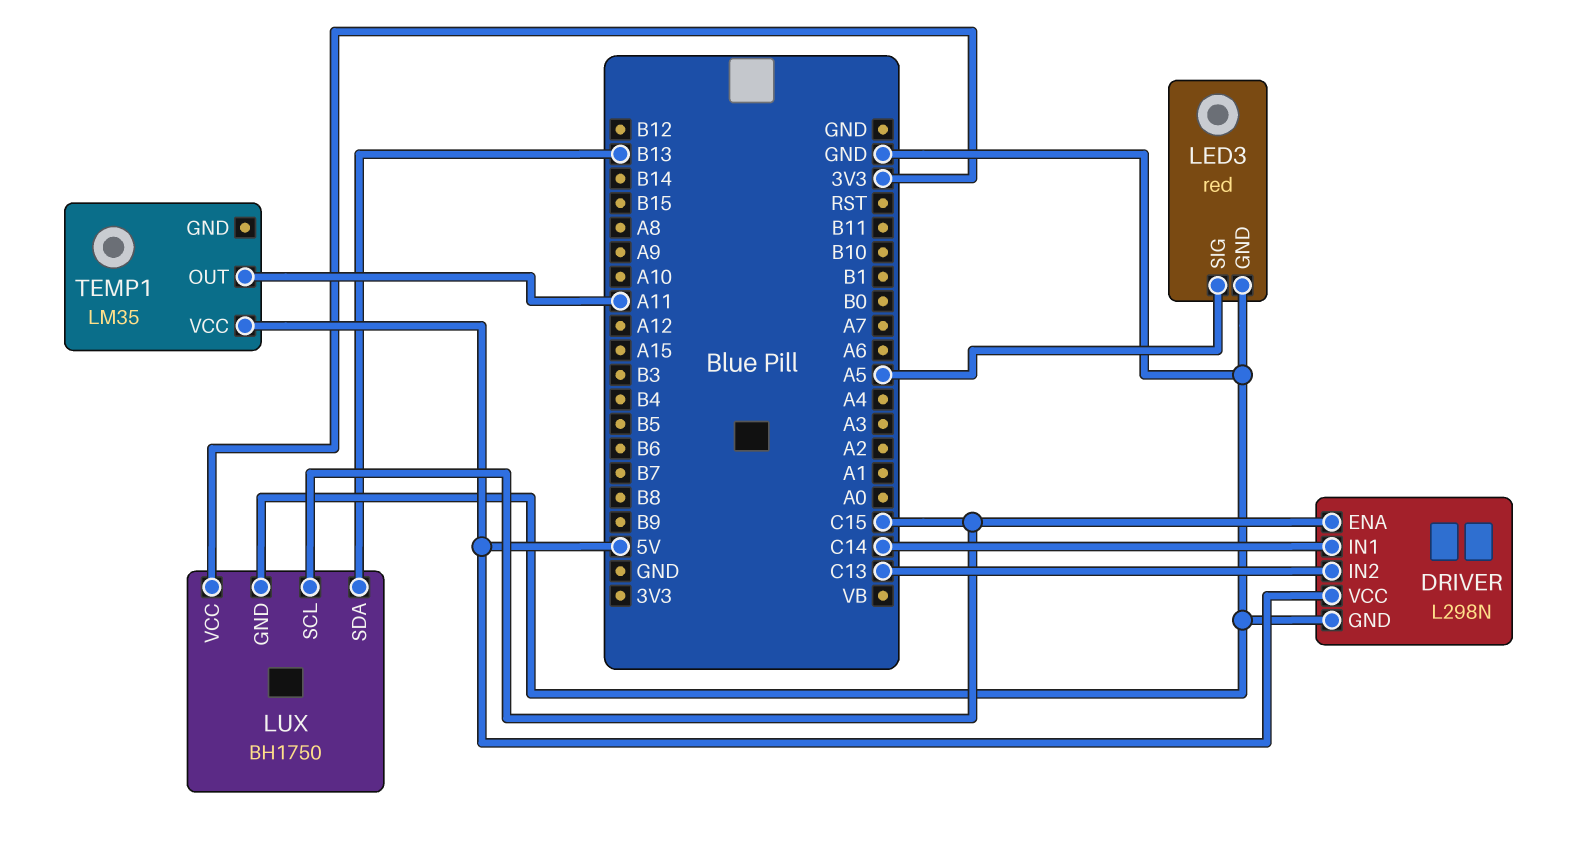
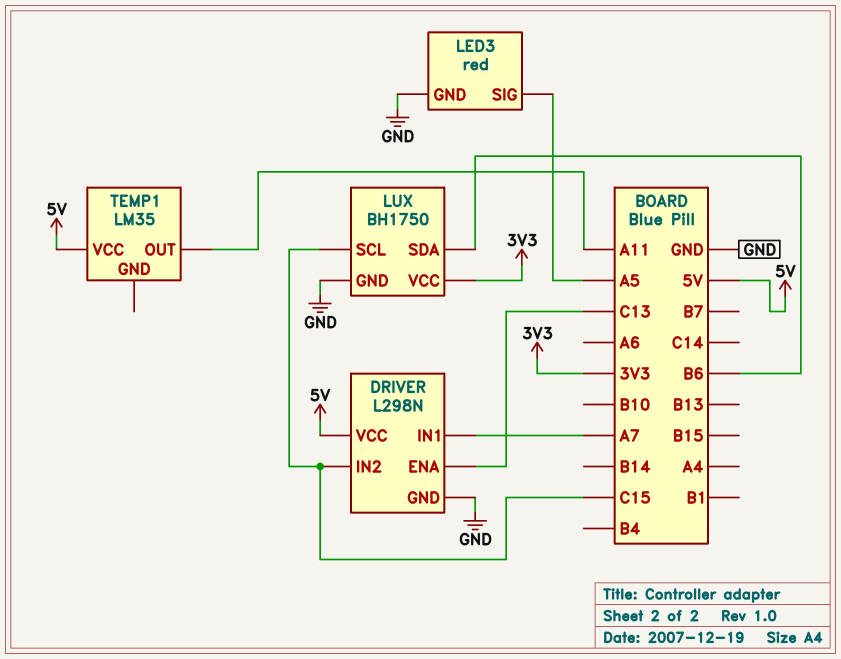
DRIVER pin ENA: C15 -> C13
DRIVER pin IN1: C14 -> A7
DRIVER pin IN2: C13 -> C15
LUX pin SDA: B13 -> B6

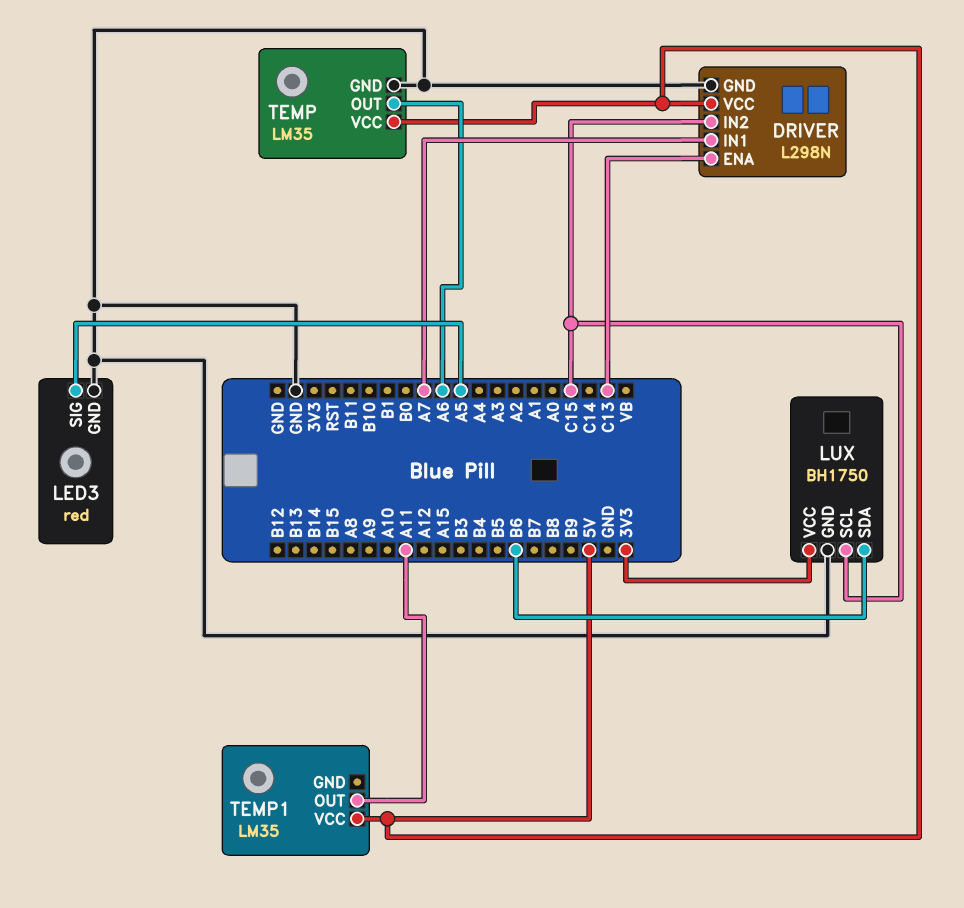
TEMP: none -> LM35
TEMP pin GND: none -> GND
TEMP pin OUT: none -> A6
TEMP pin VCC: none -> 5V

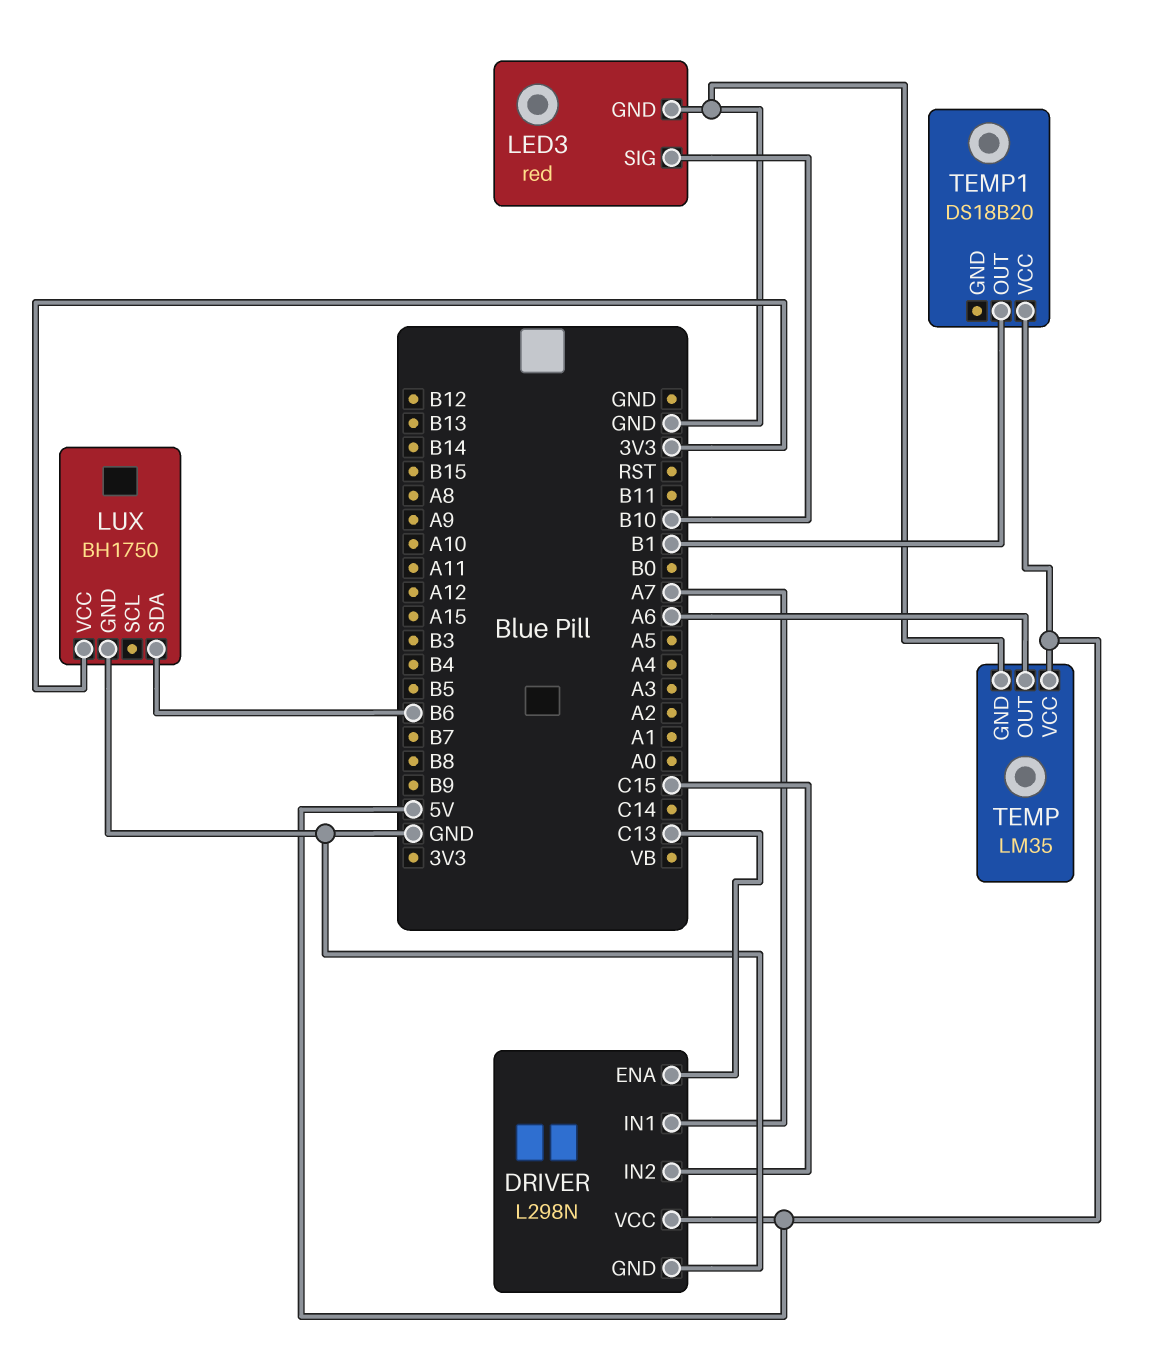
LED3 pin SIG: A5 -> B10
LUX pin SCL: C15 -> none
TEMP1: LM35 -> DS18B20
TEMP1 pin OUT: A11 -> B1

